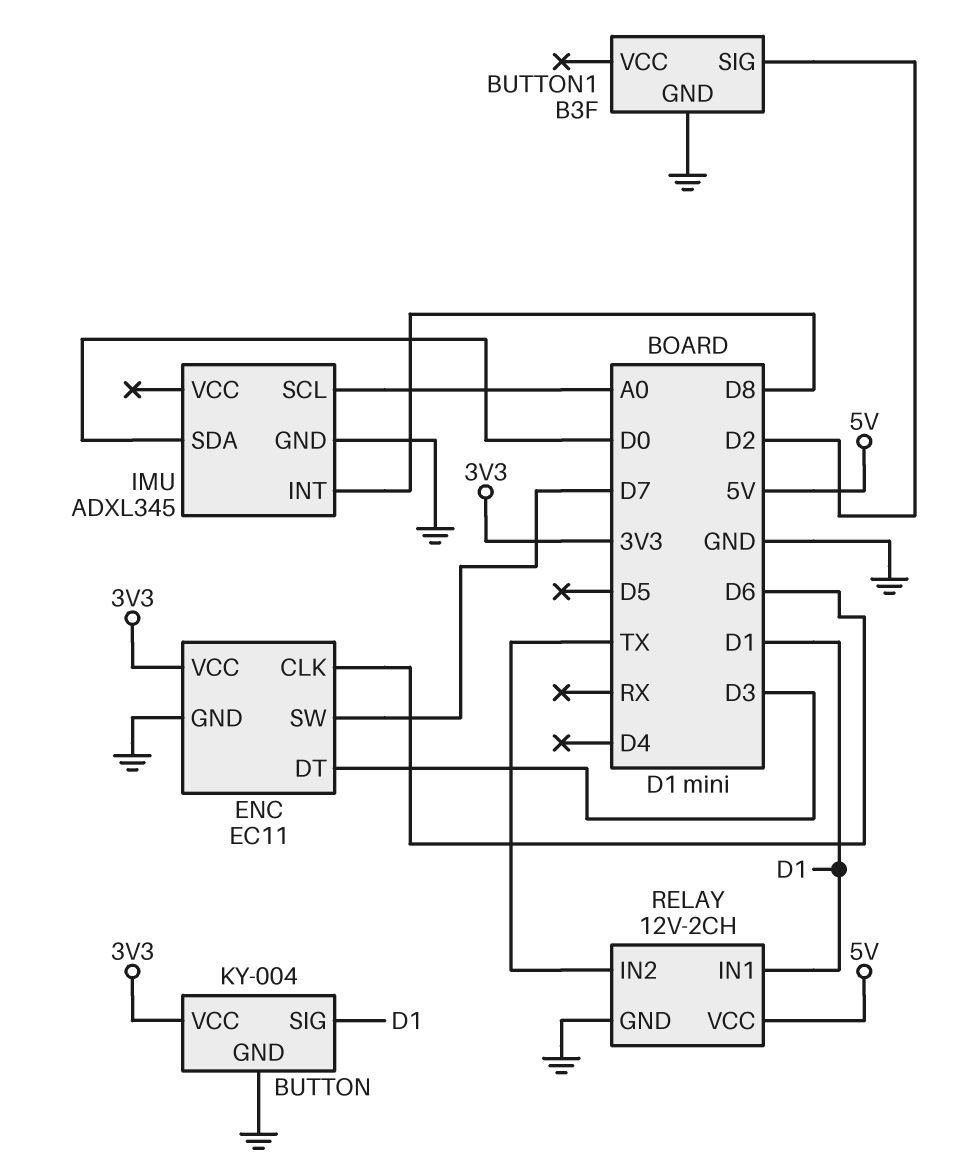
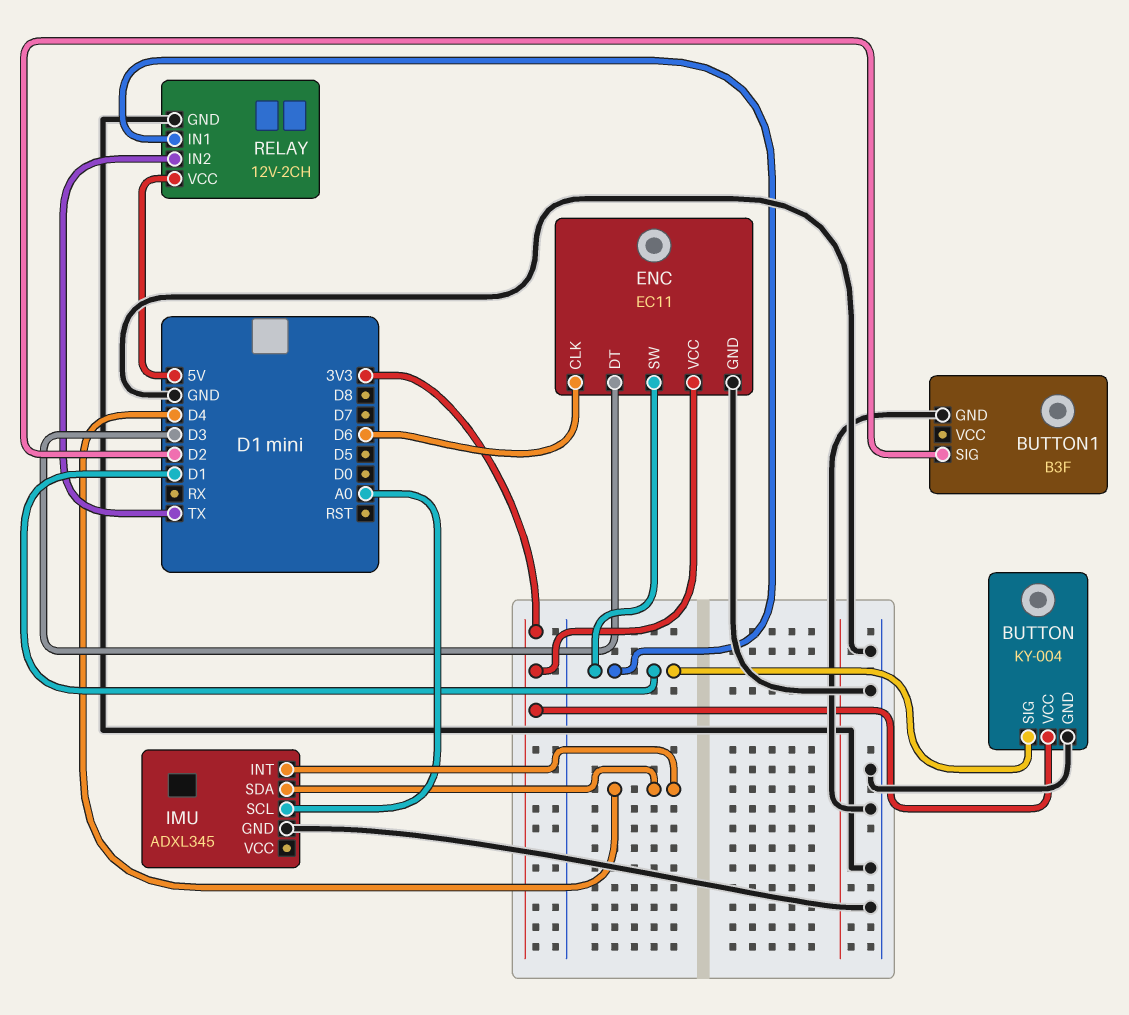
ENC pin SW: D7 -> D1
IMU pin INT: D8 -> D4
IMU pin SDA: D0 -> D4

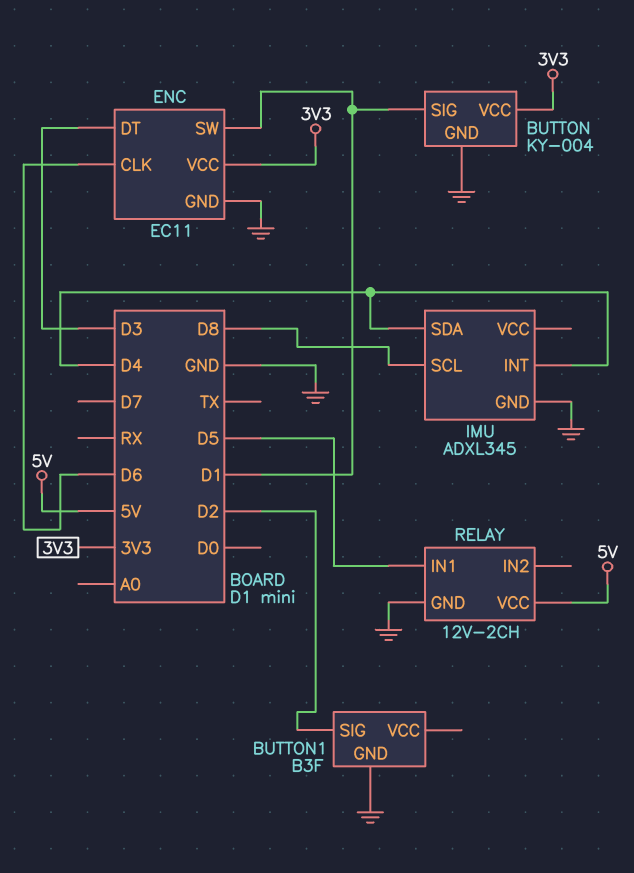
IMU pin SCL: A0 -> D8
RELAY pin IN1: D1 -> D5
RELAY pin IN2: TX -> none

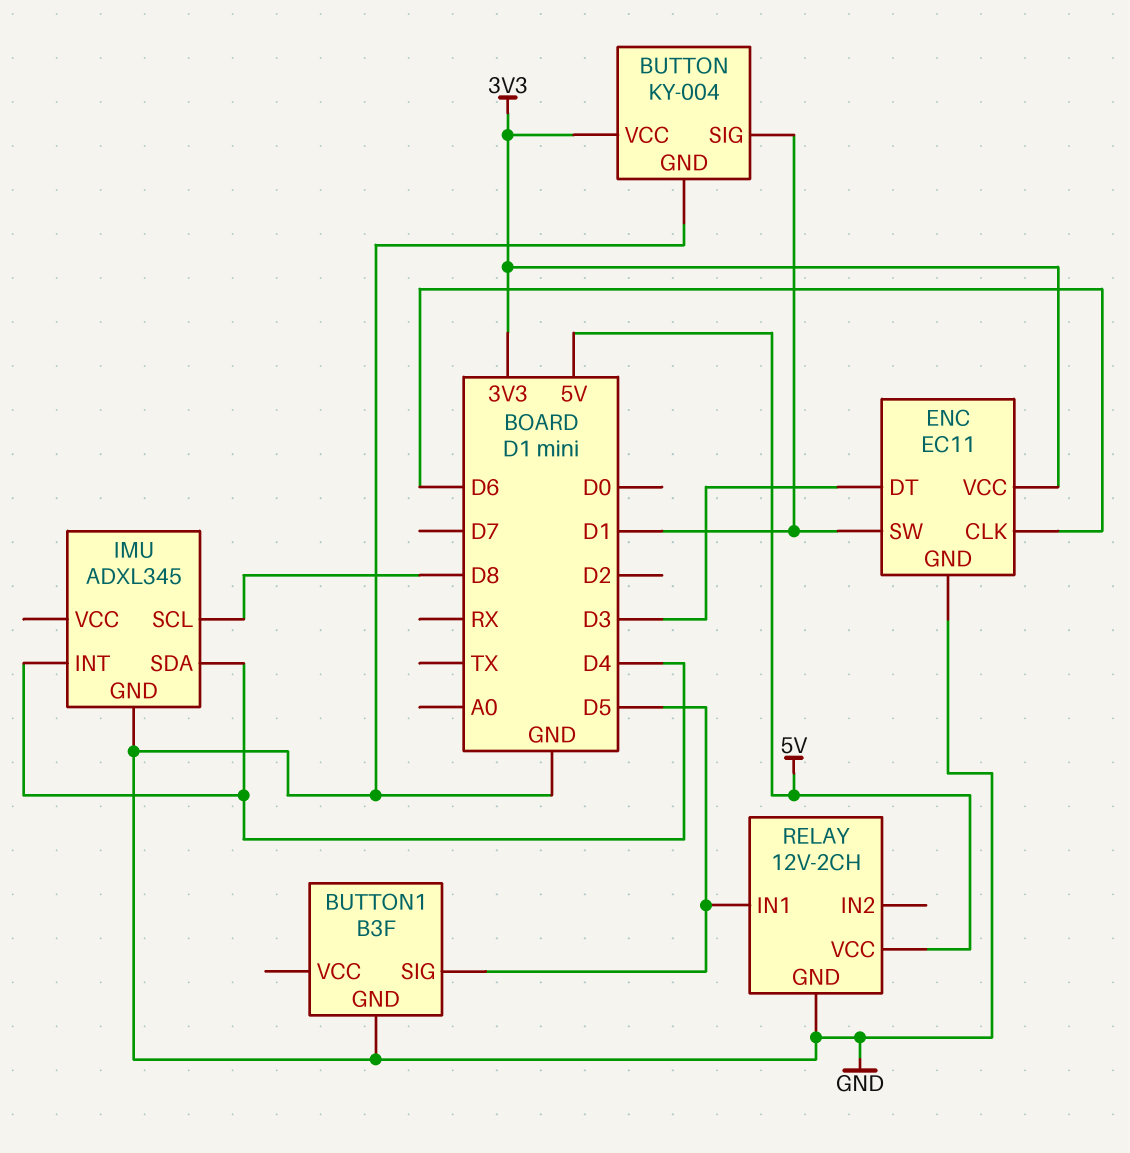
BUTTON1 pin SIG: D2 -> D5

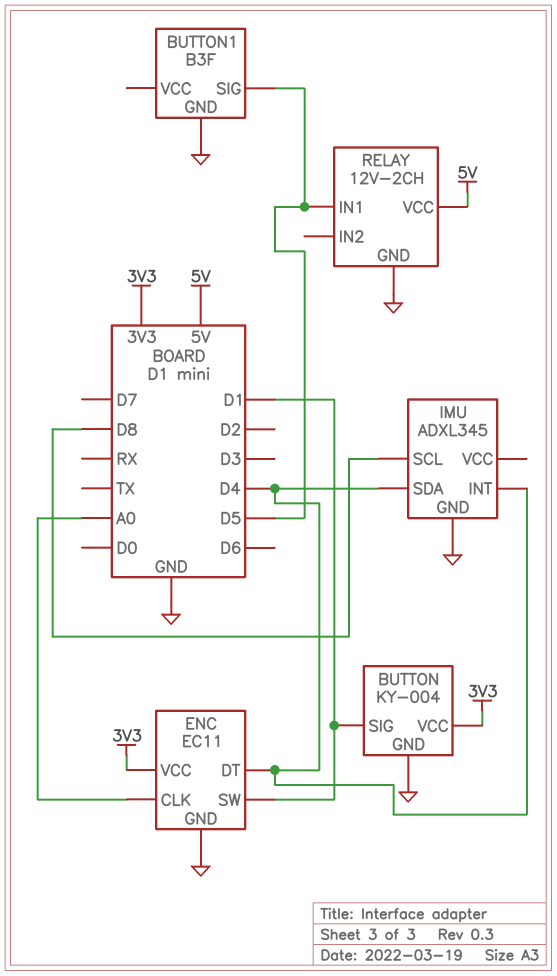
ENC pin CLK: D6 -> A0
ENC pin DT: D3 -> D4

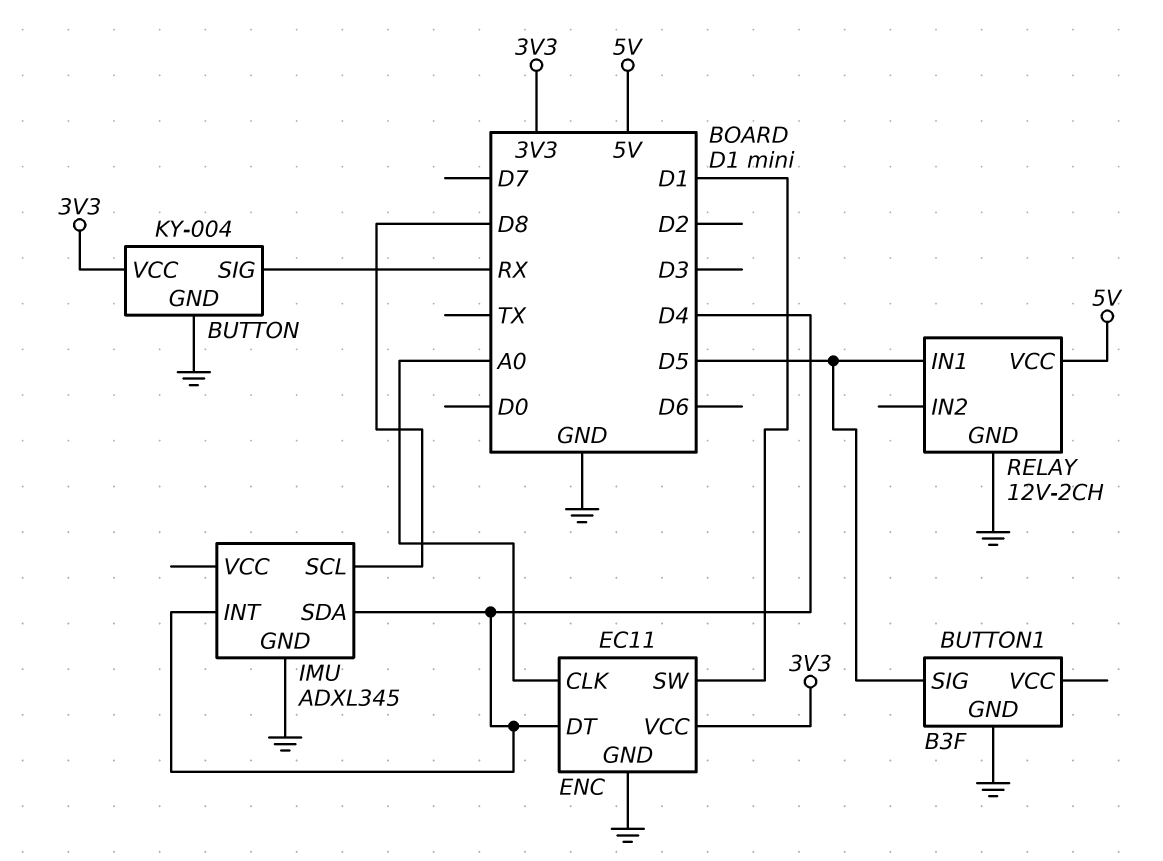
BUTTON pin SIG: D1 -> RX

